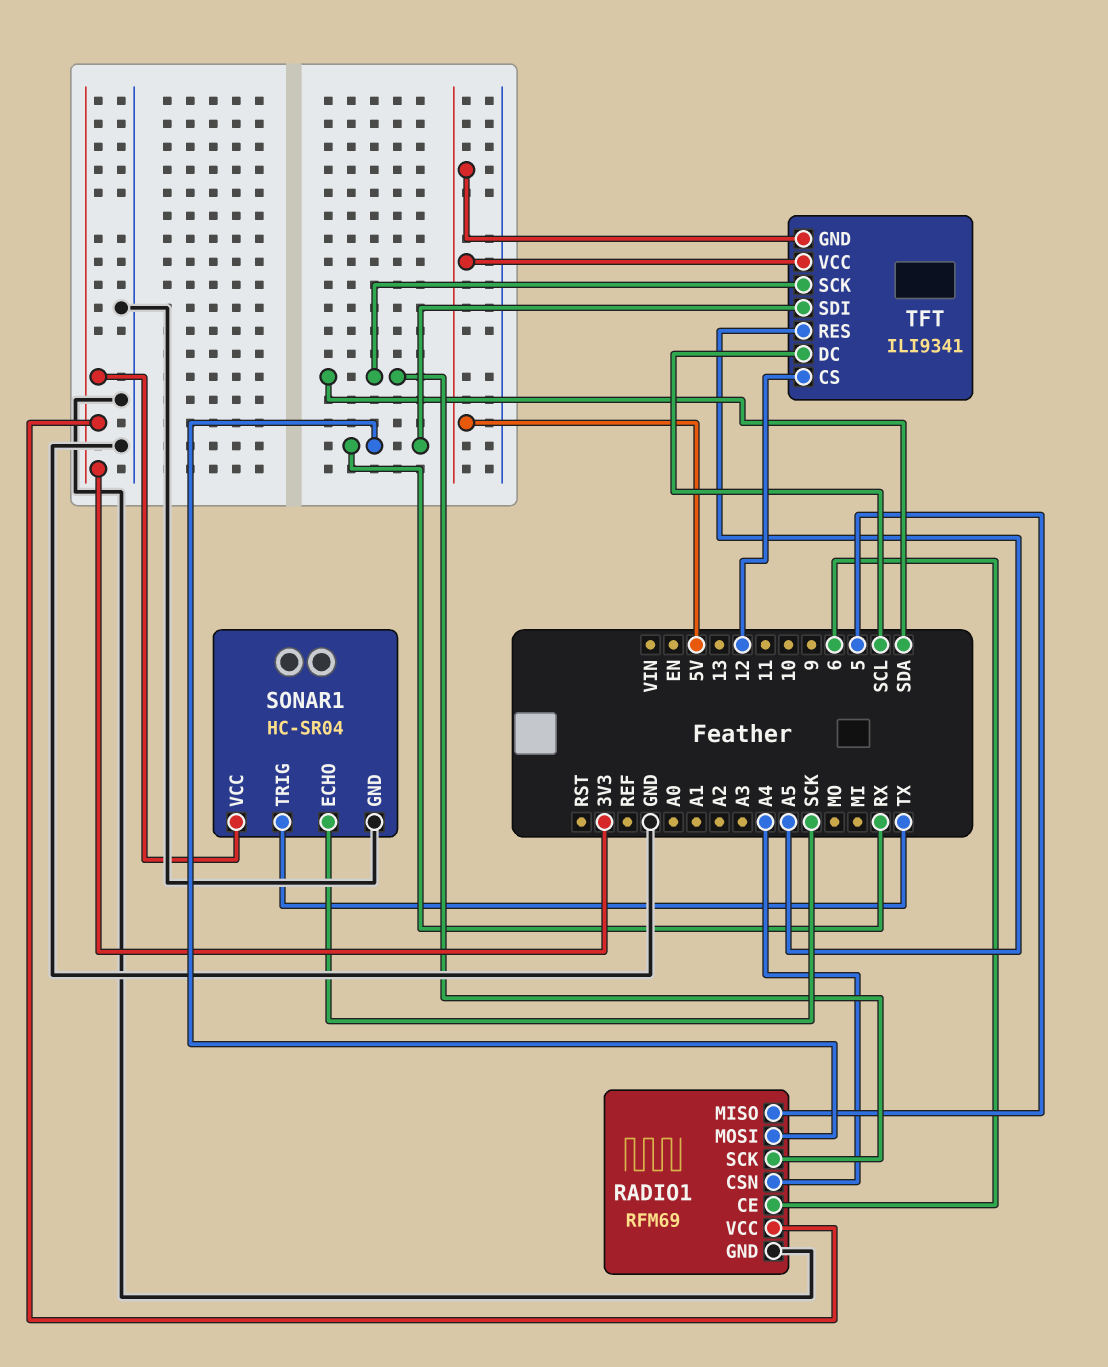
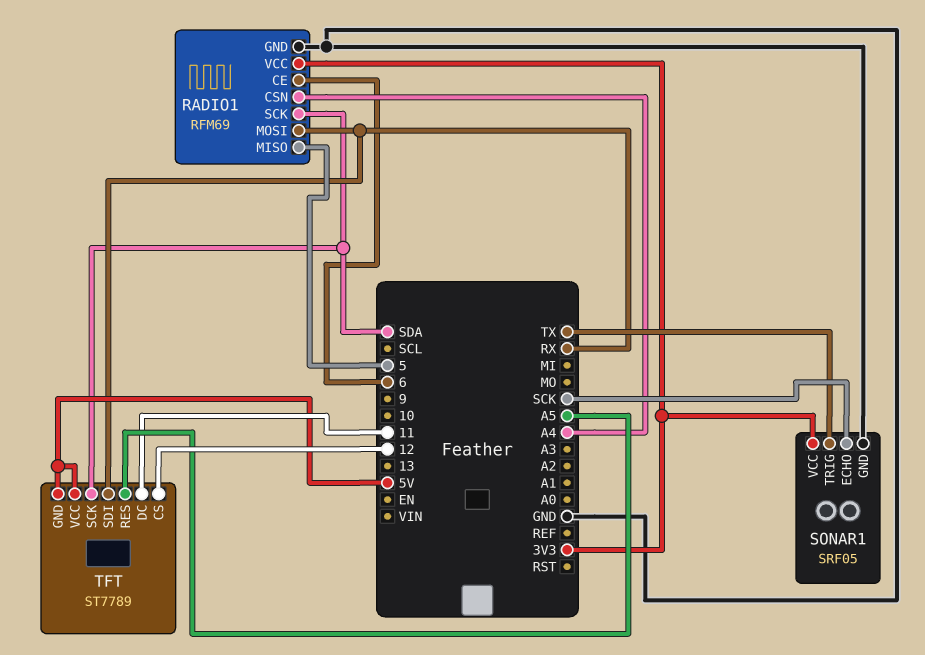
SONAR1: HC-SR04 -> SRF05
TFT: ILI9341 -> ST7789
TFT pin DC: SCL -> 11

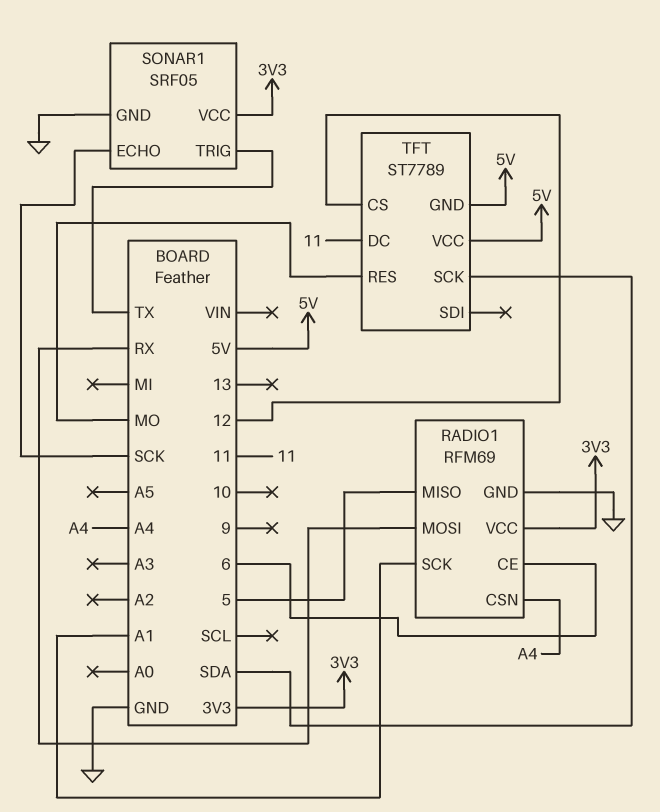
RADIO1 pin SCK: SDA -> A1
TFT pin RES: A5 -> MO
TFT pin SDI: RX -> none

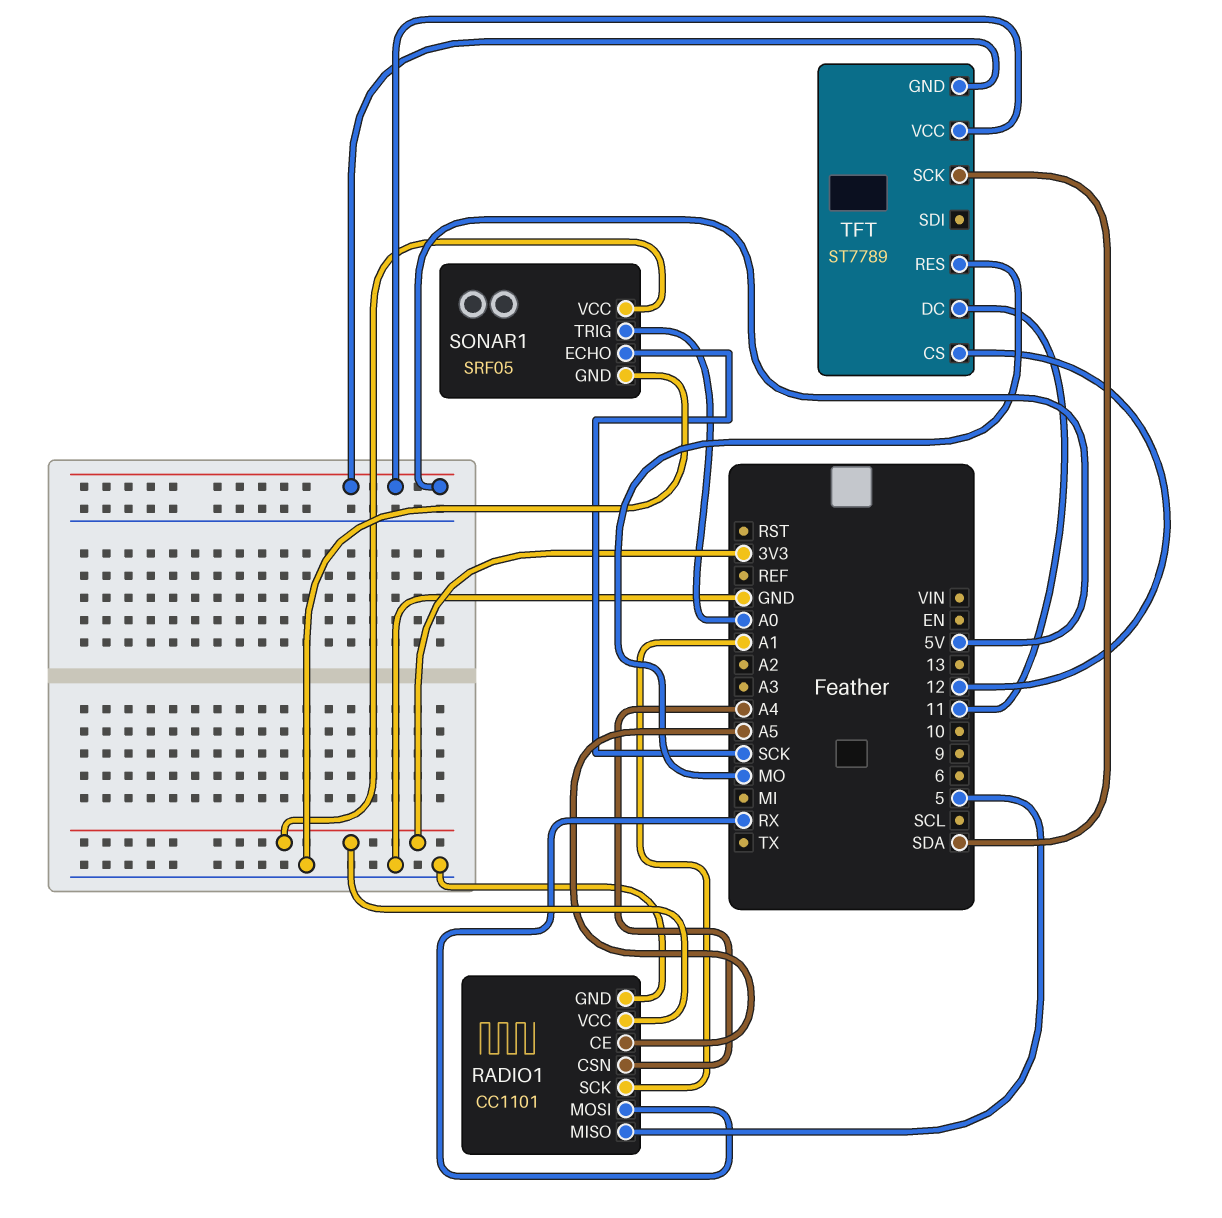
RADIO1: RFM69 -> CC1101
RADIO1 pin CE: 6 -> A5
SONAR1 pin TRIG: TX -> A0

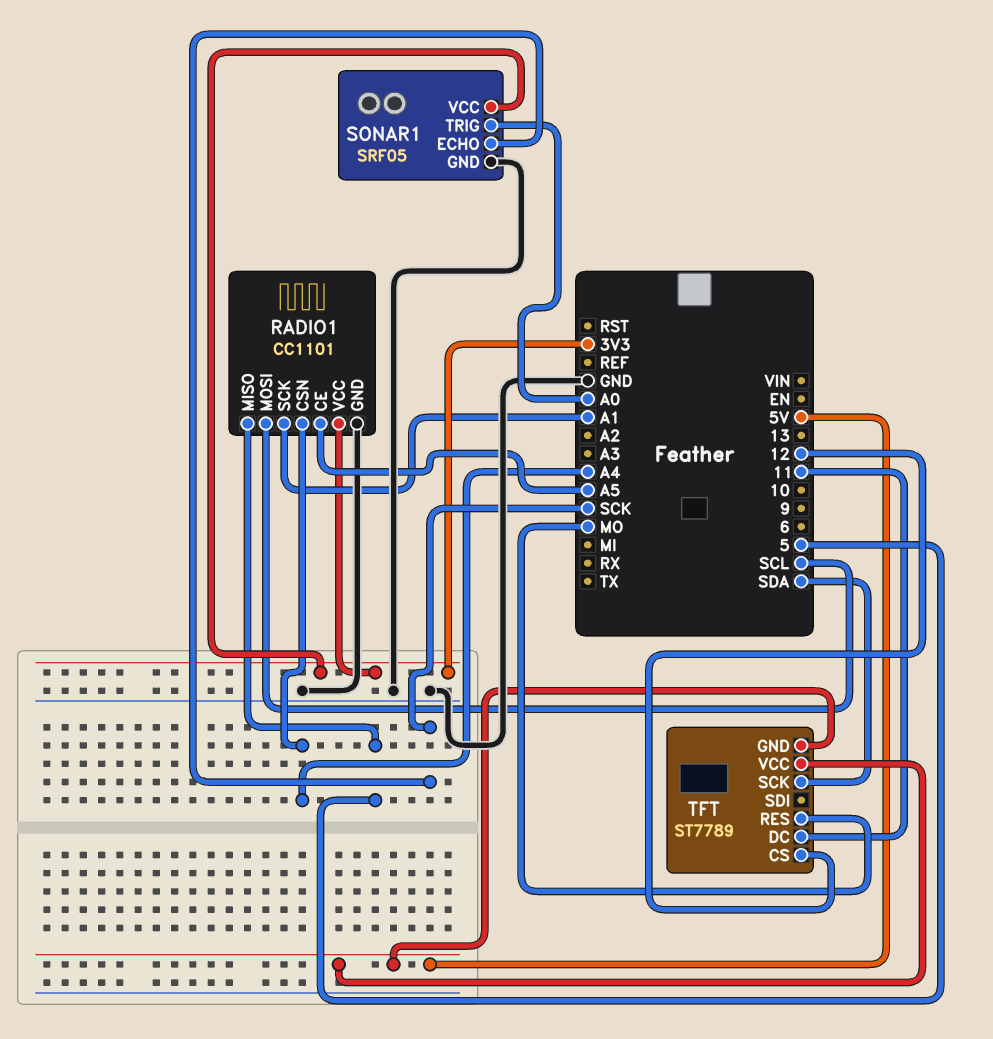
RADIO1 pin MOSI: RX -> SCL

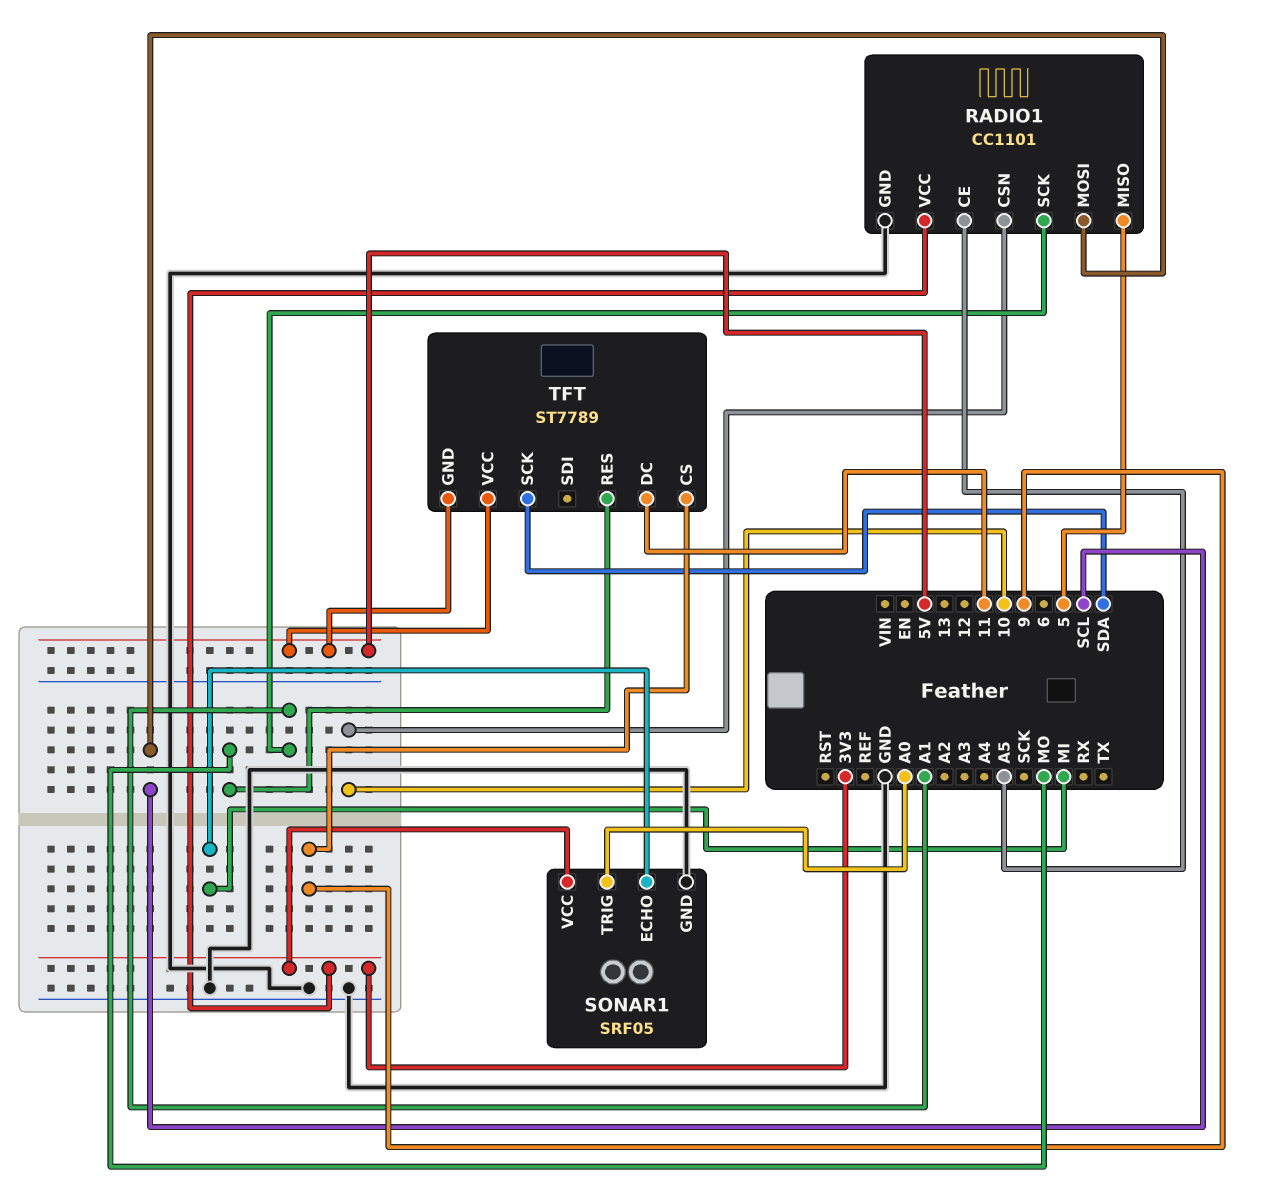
RADIO1 pin CSN: A4 -> 10
SONAR1 pin ECHO: SCK -> MI
TFT pin CS: 12 -> 9

